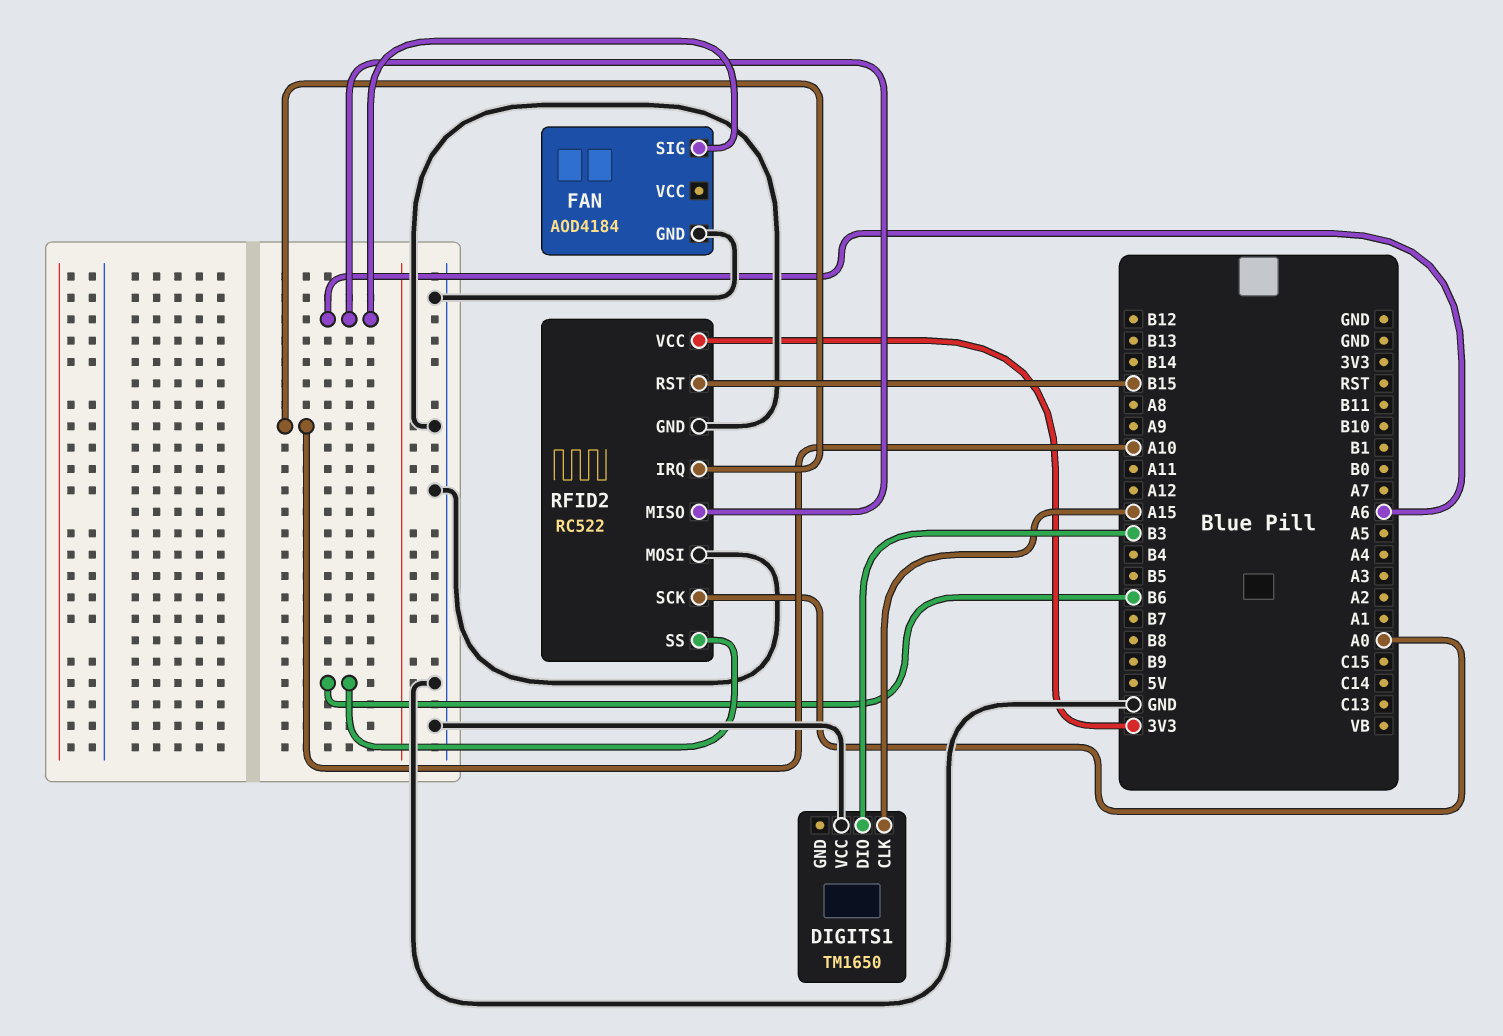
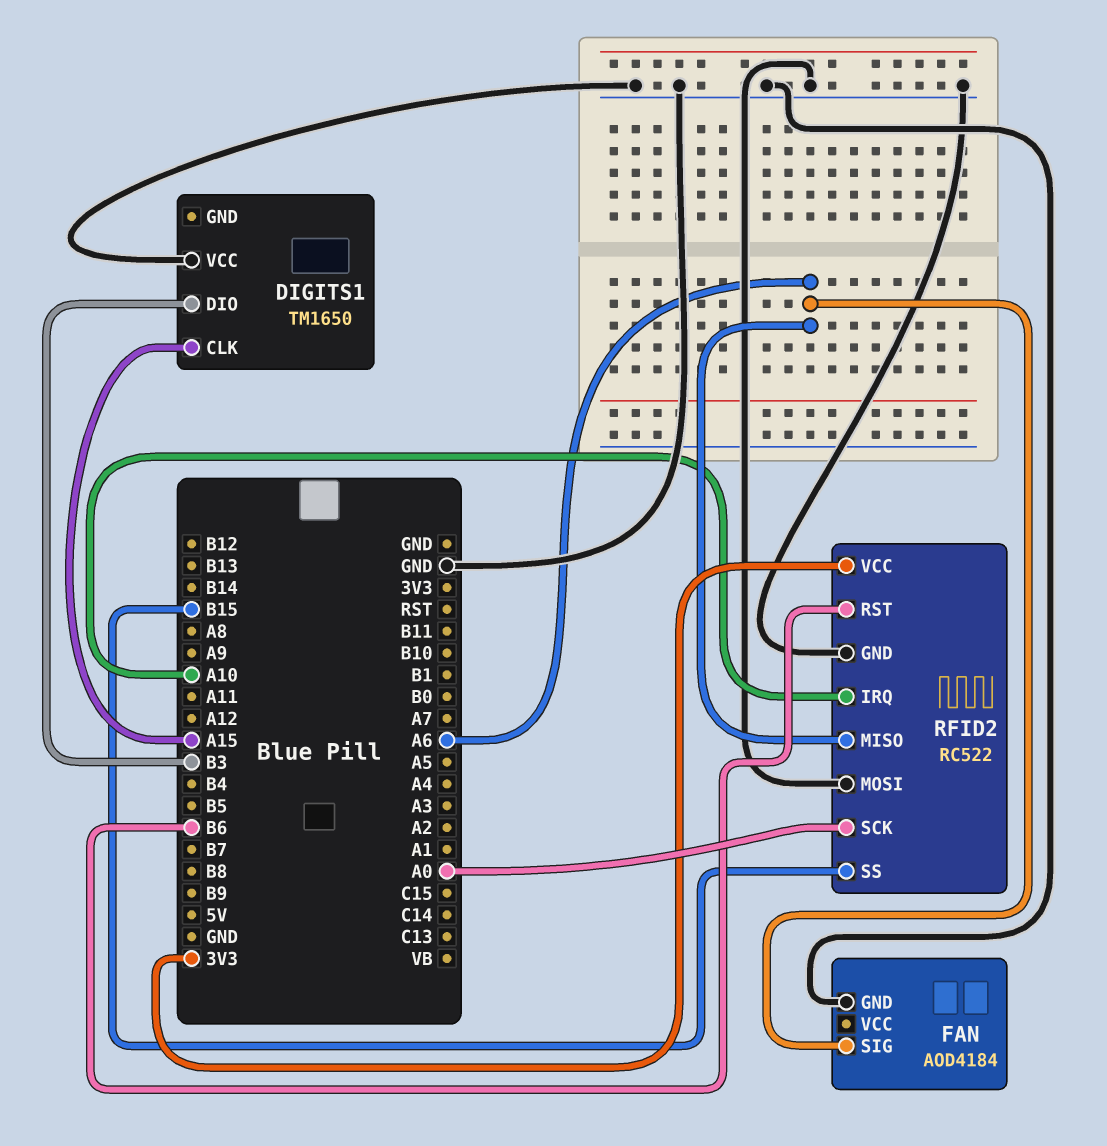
RFID2 pin RST: B15 -> B6
RFID2 pin SS: B6 -> B15

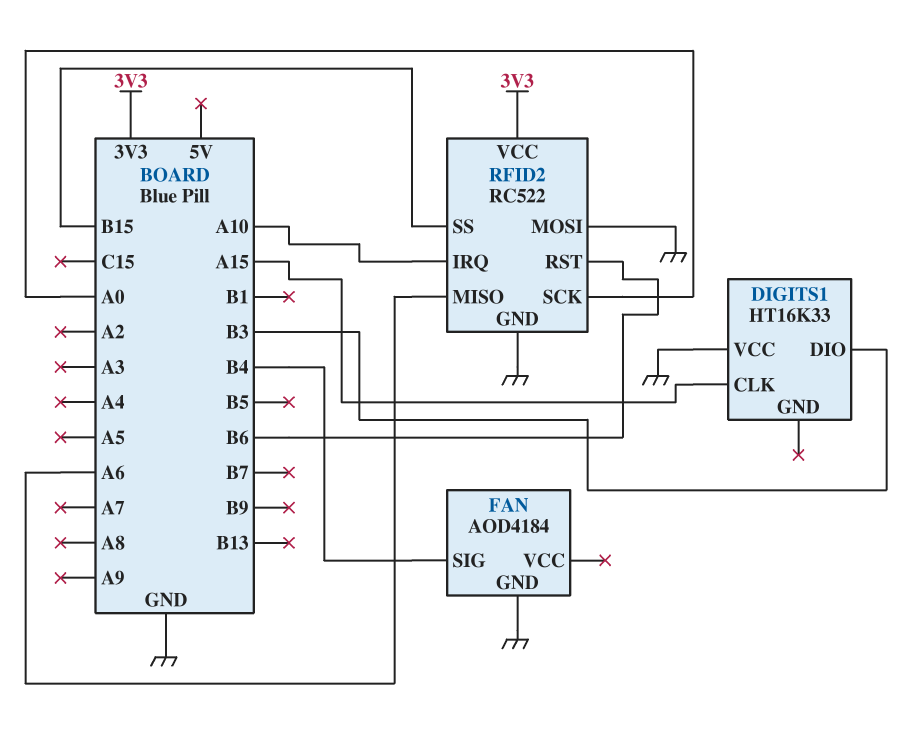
DIGITS1: TM1650 -> HT16K33
FAN pin SIG: A6 -> B4

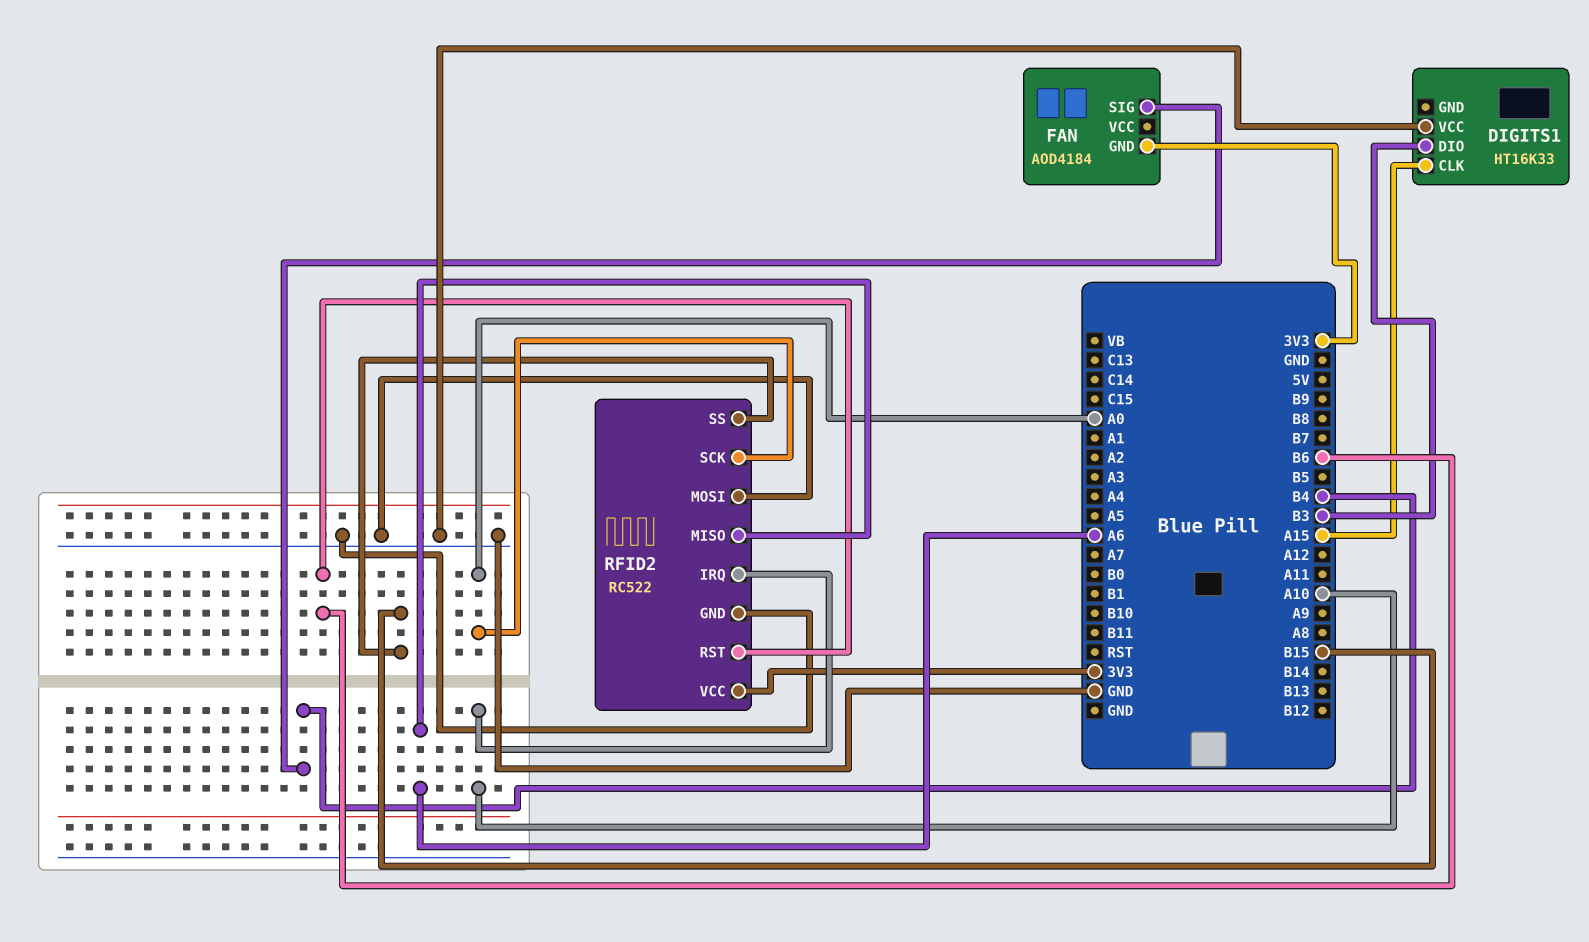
FAN pin GND: GND -> 3V3

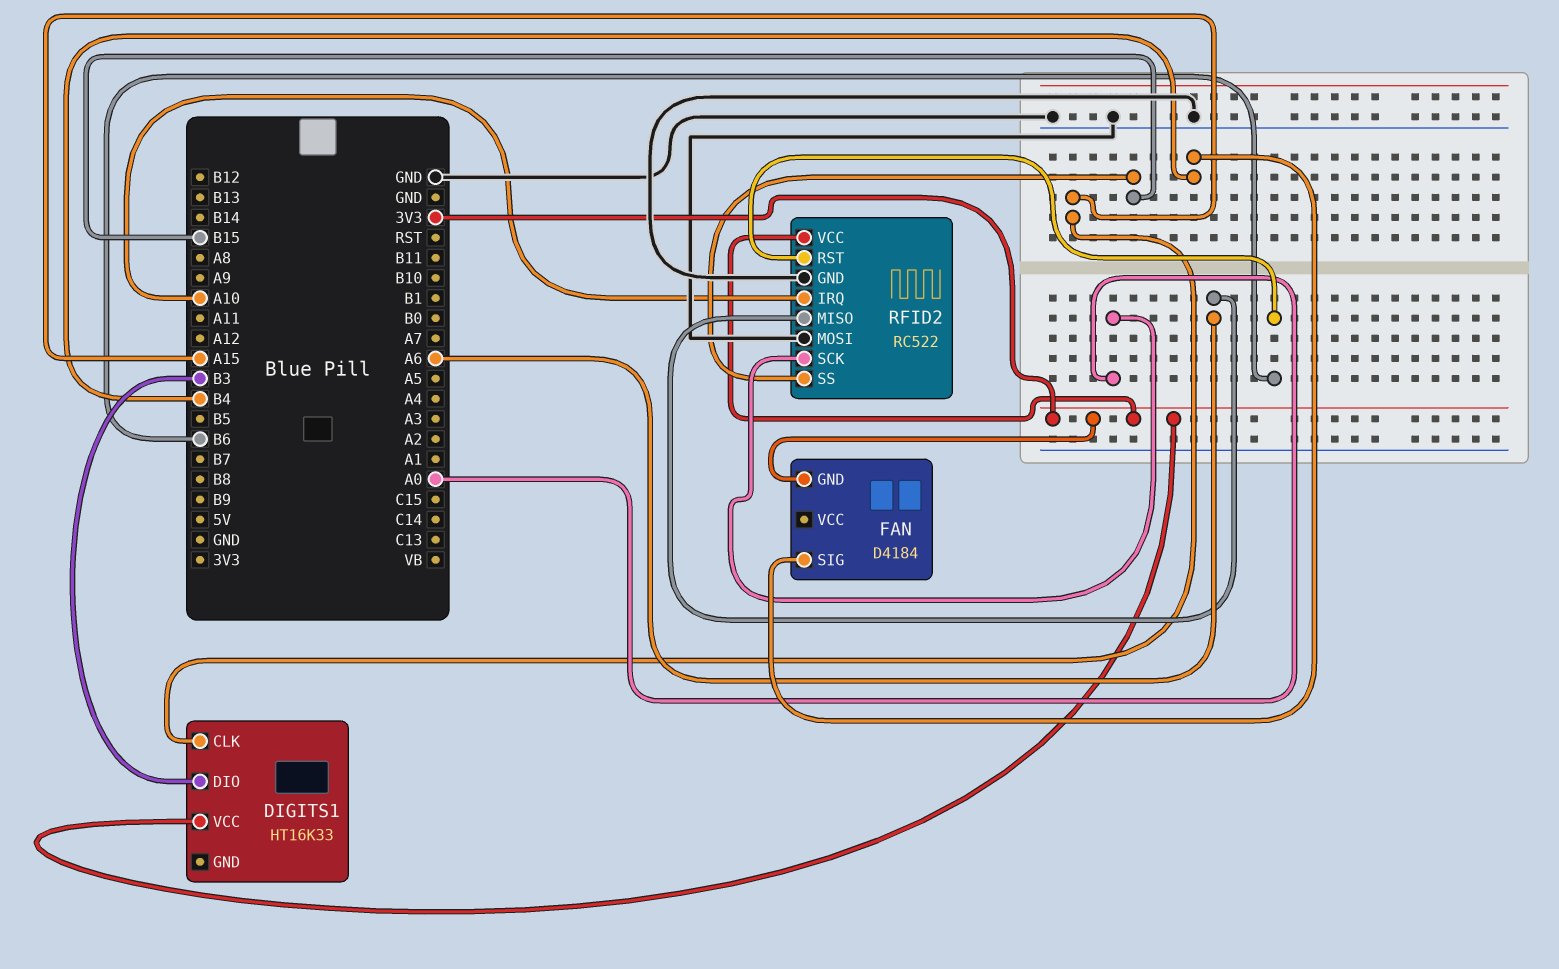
DIGITS1 pin VCC: GND -> 3V3
FAN: AOD4184 -> D4184

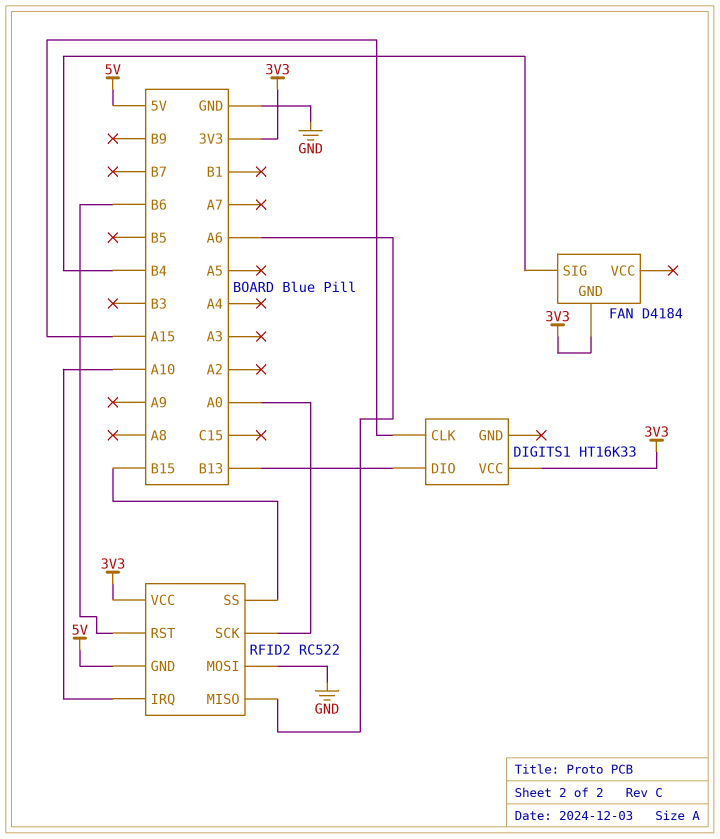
DIGITS1 pin DIO: B3 -> B13
RFID2 pin GND: GND -> 5V

